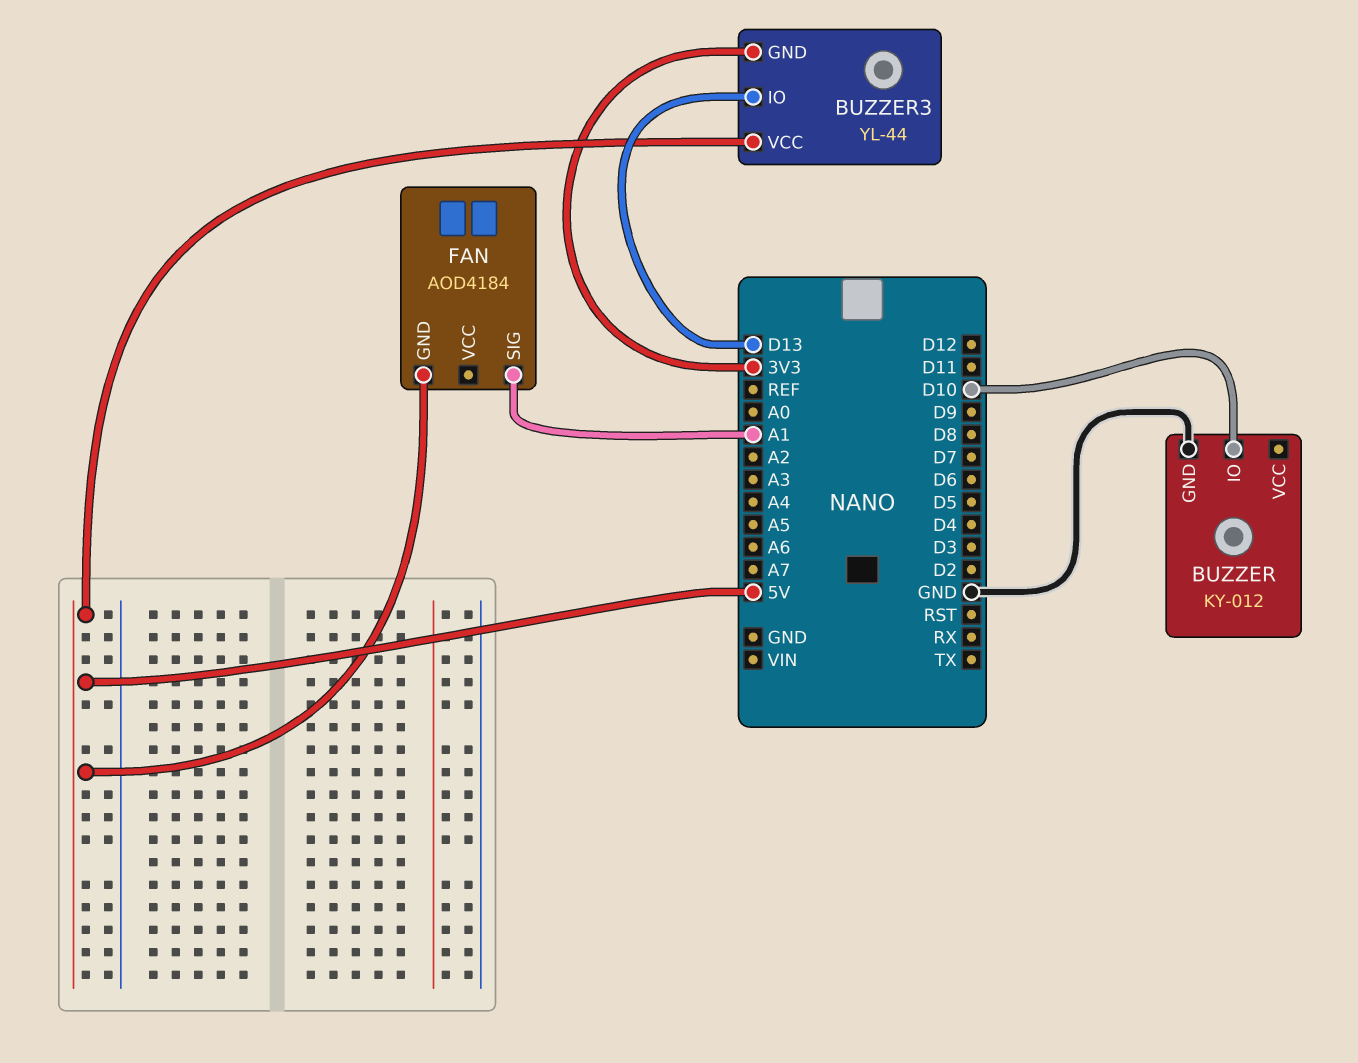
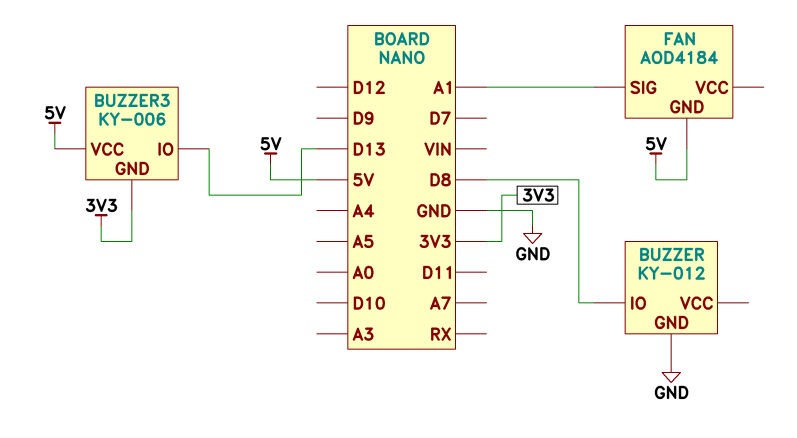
BUZZER pin IO: D10 -> D8
BUZZER3: YL-44 -> KY-006

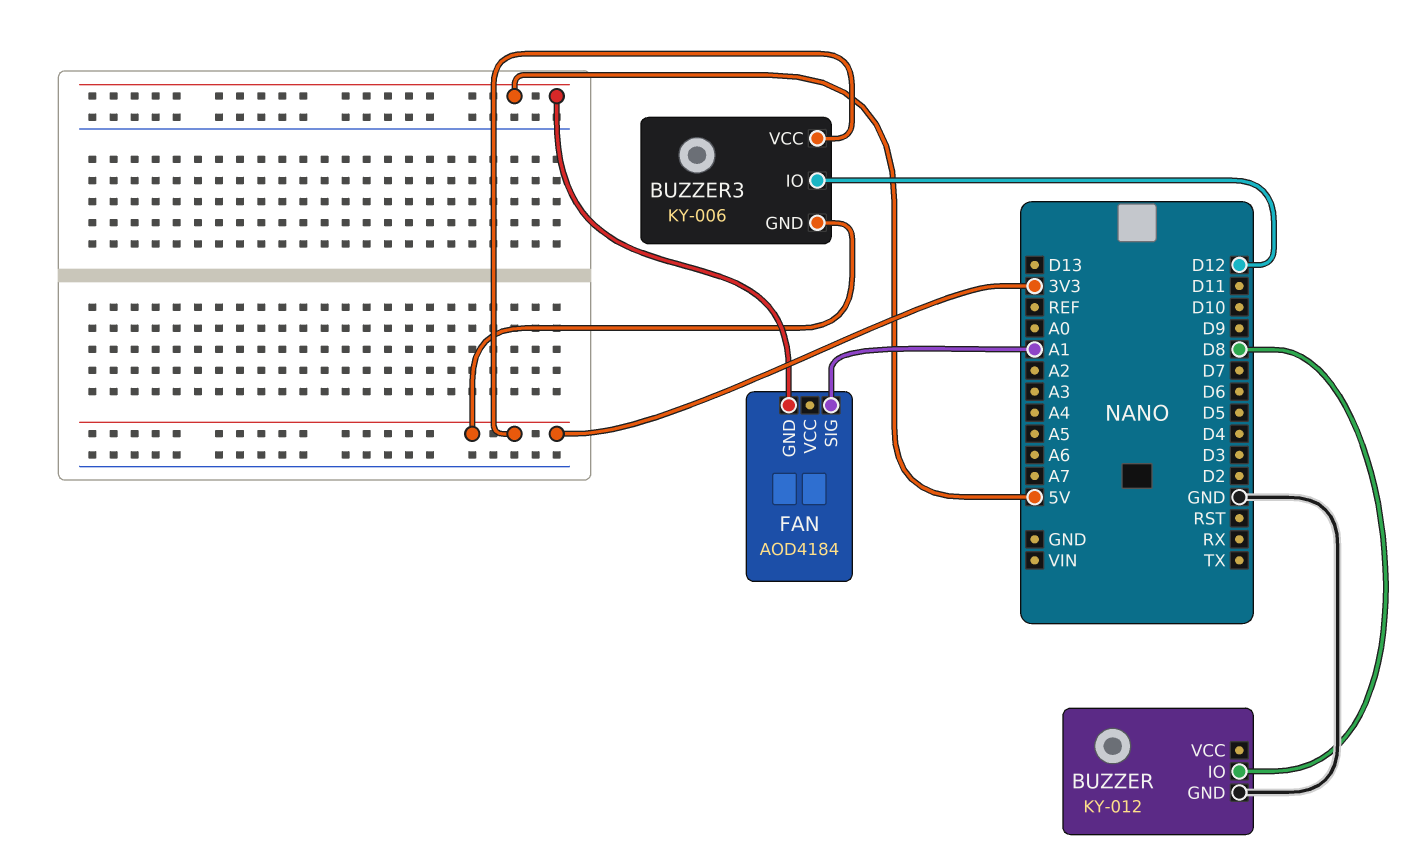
BUZZER3 pin IO: D13 -> D12
BUZZER3 pin VCC: 5V -> 3V3

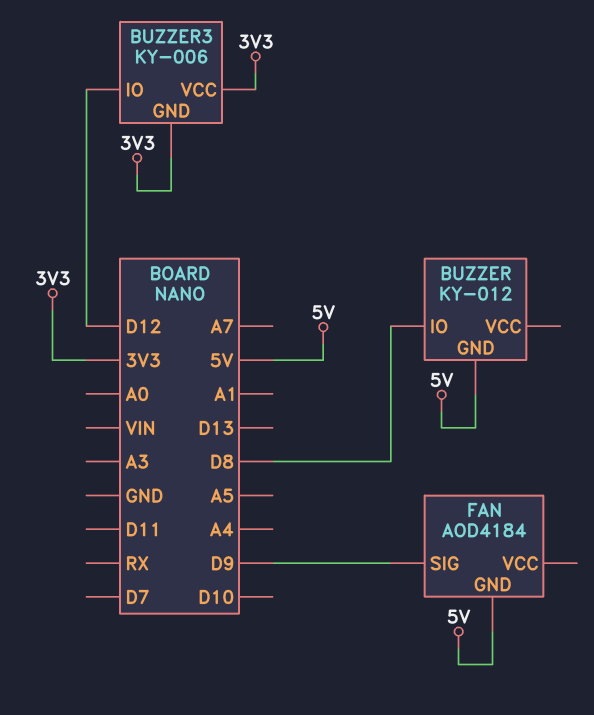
BUZZER pin GND: GND -> 5V
FAN pin SIG: A1 -> D9

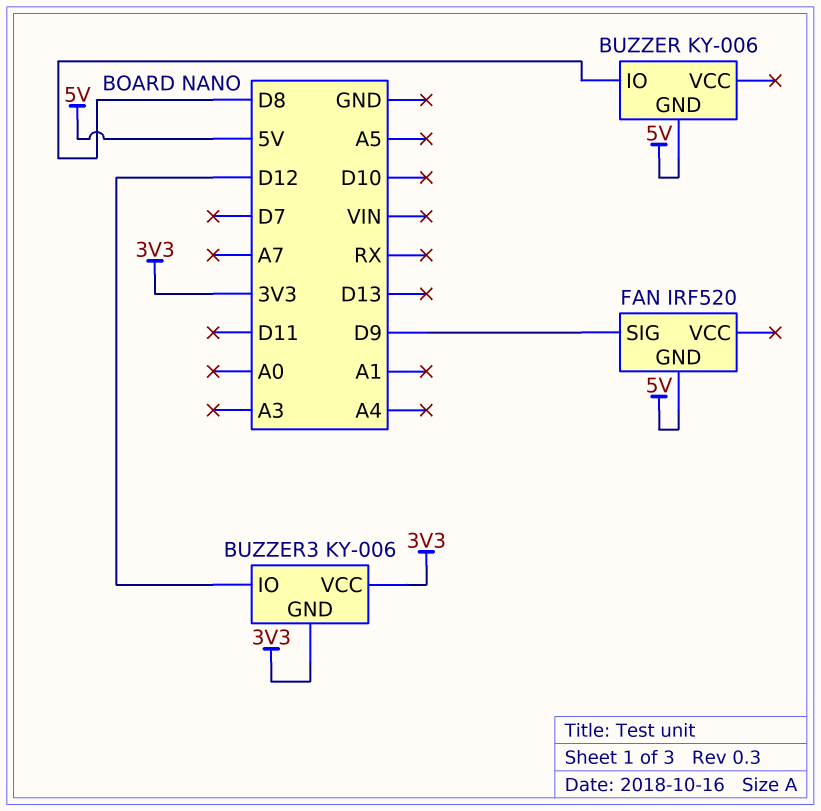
BUZZER: KY-012 -> KY-006
FAN: AOD4184 -> IRF520

